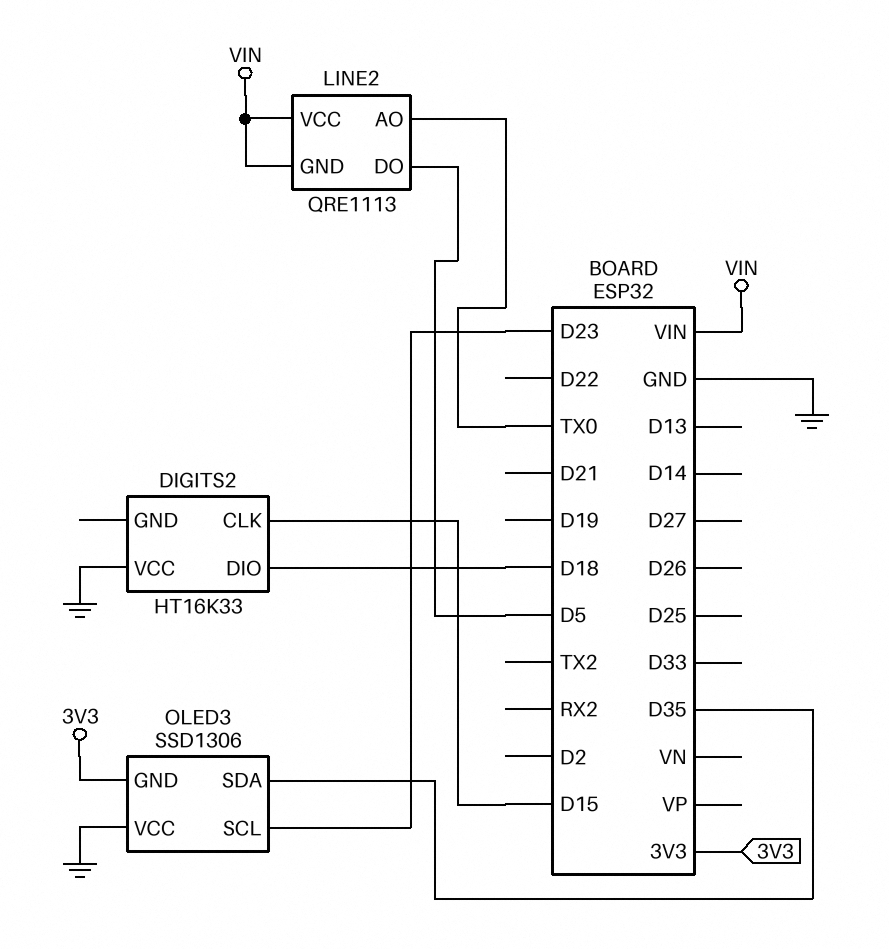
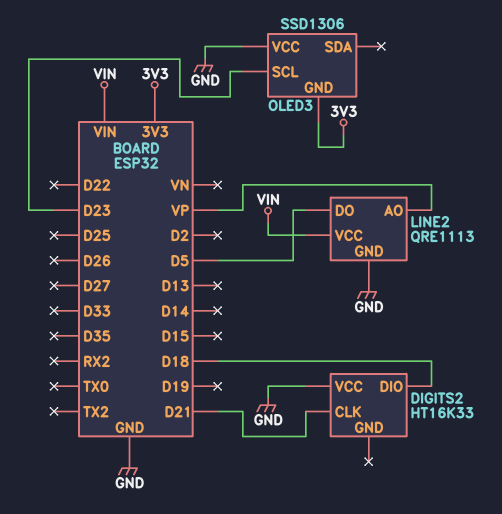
DIGITS2 pin CLK: D15 -> D21
LINE2 pin AO: TX0 -> VP
LINE2 pin GND: VIN -> GND
OLED3 pin SDA: D35 -> none

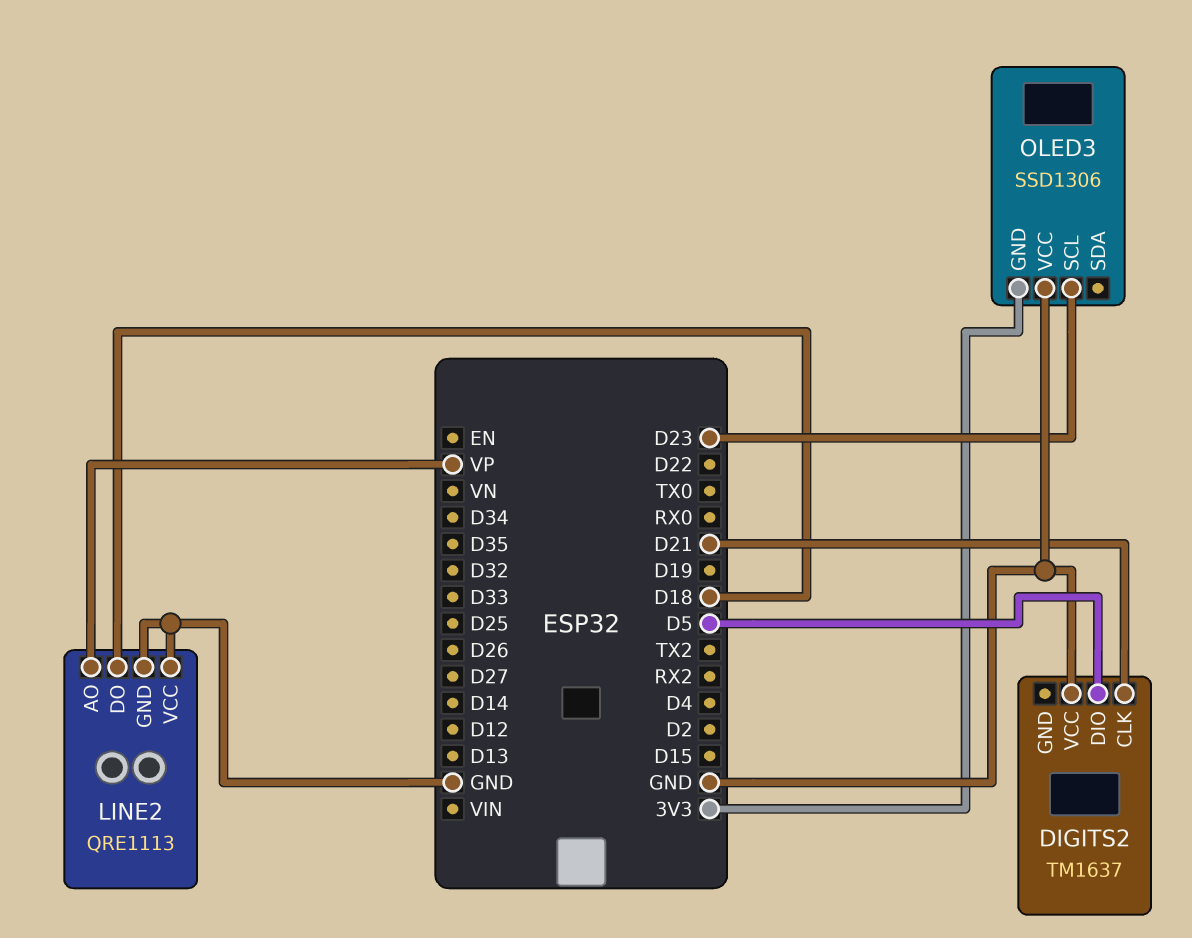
DIGITS2: HT16K33 -> TM1637
DIGITS2 pin DIO: D18 -> D5
LINE2 pin DO: D5 -> D18
LINE2 pin VCC: VIN -> GND

